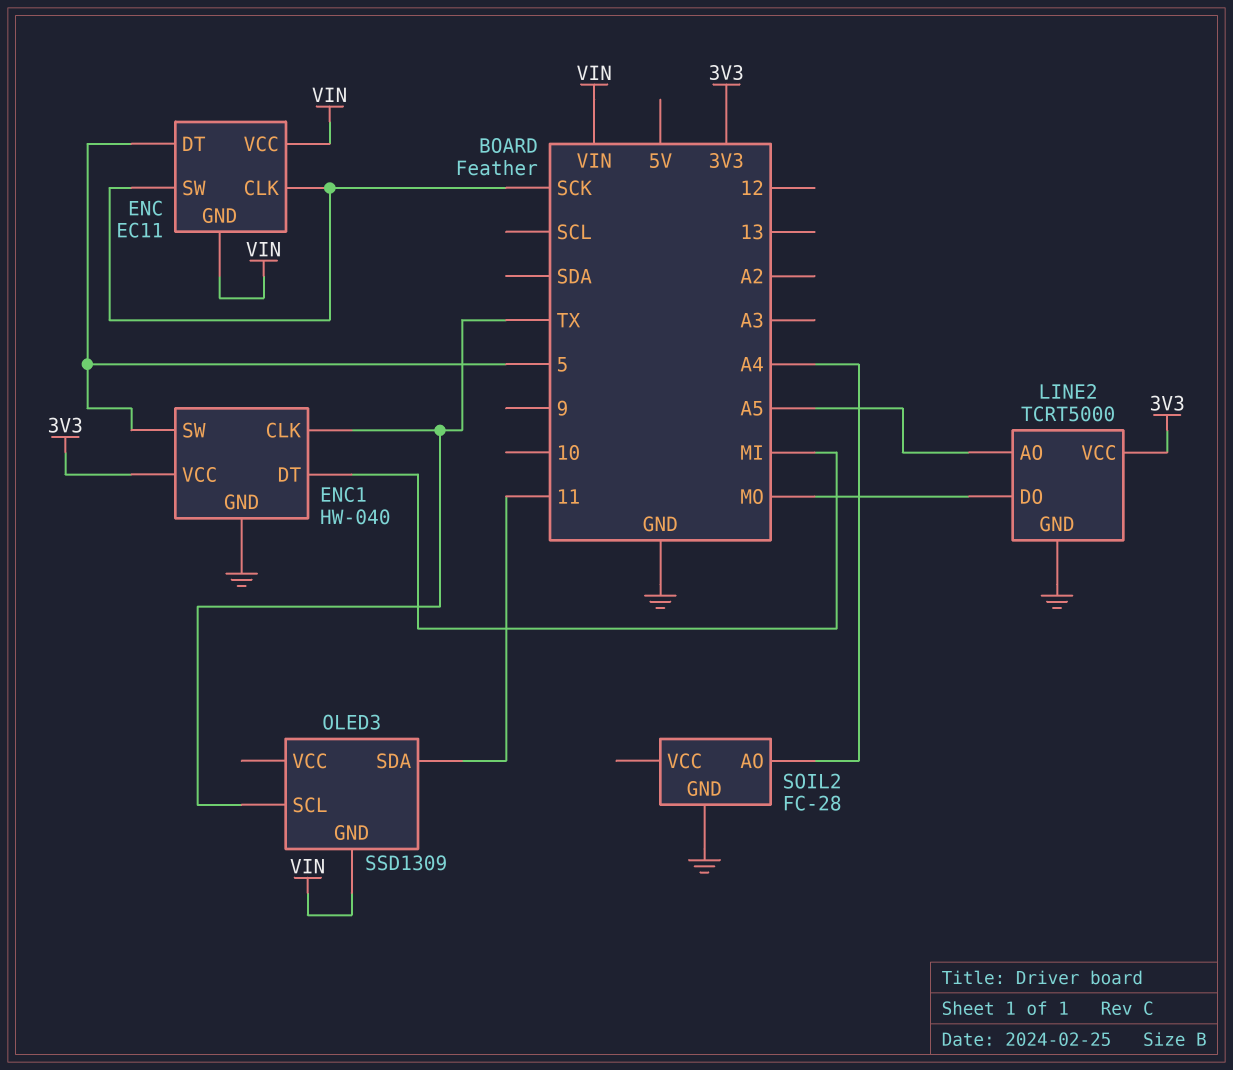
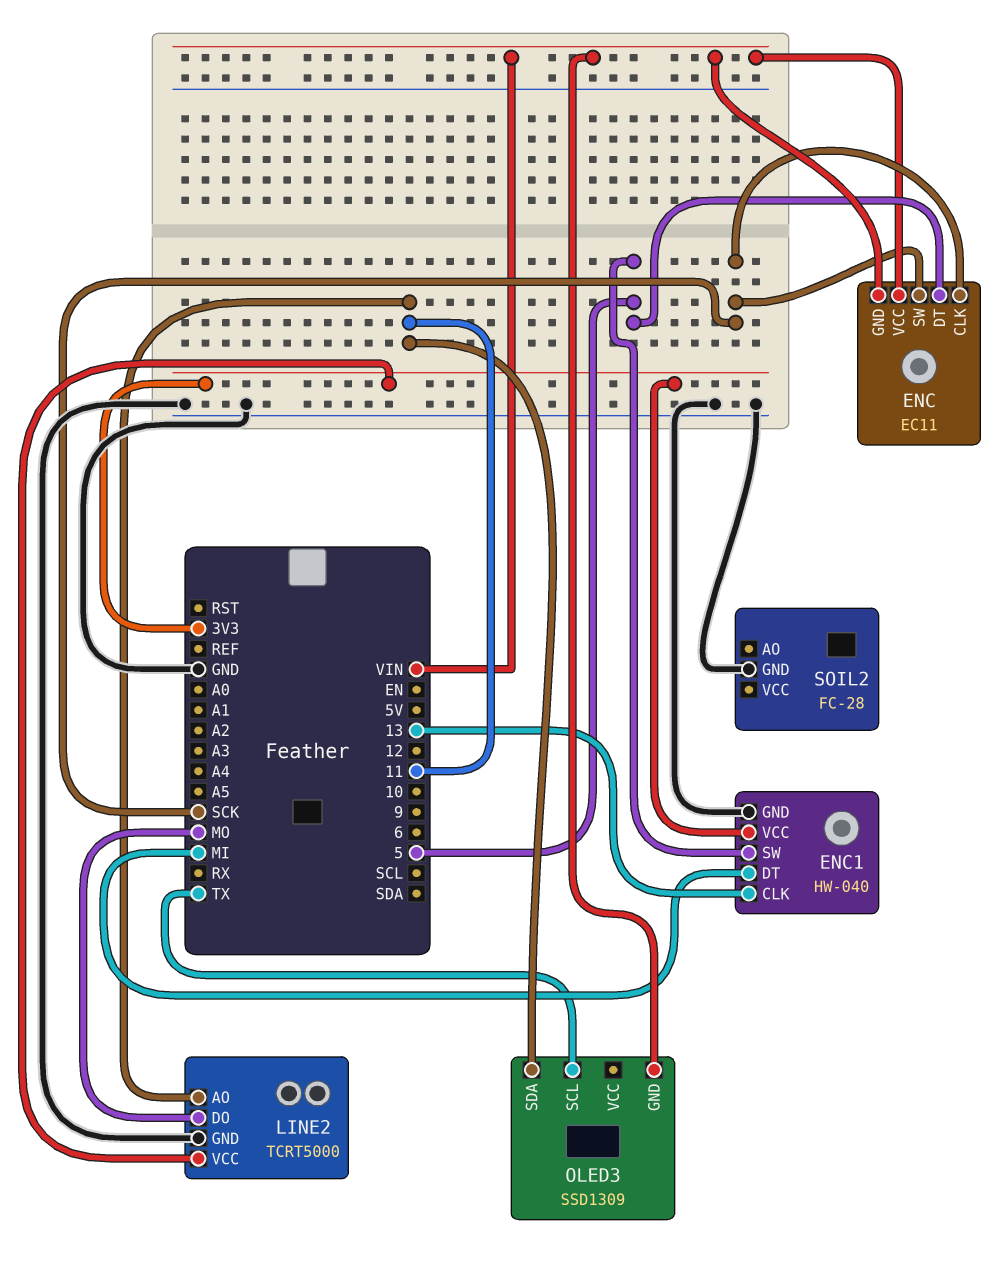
ENC1 pin CLK: TX -> 13
LINE2 pin AO: A5 -> 11
SOIL2 pin AO: A4 -> none

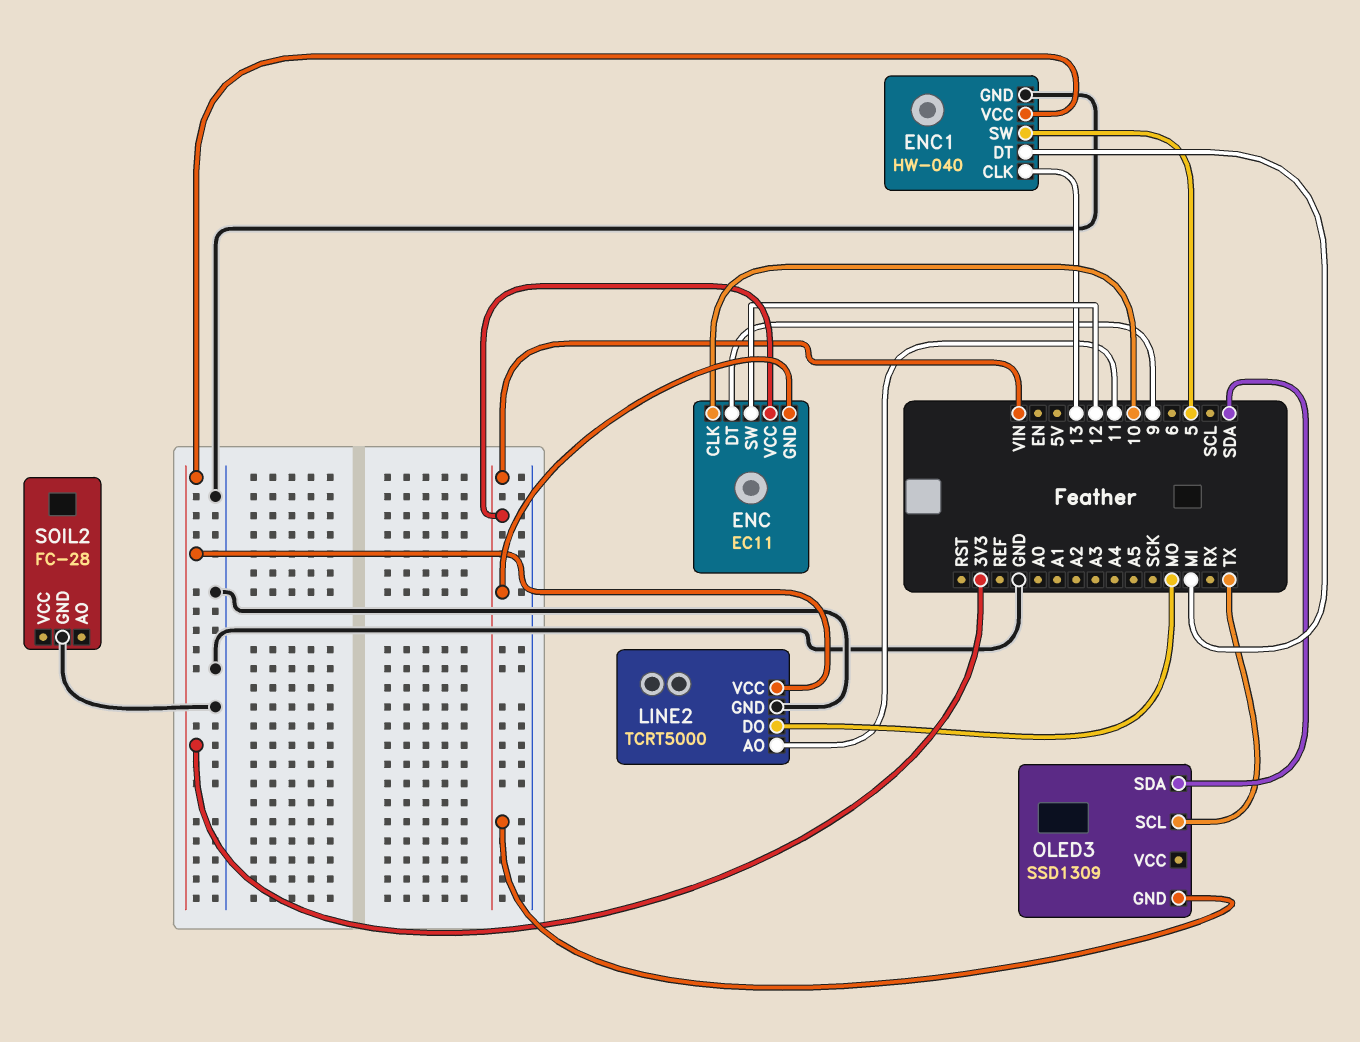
ENC pin CLK: SCK -> 10
ENC pin DT: 5 -> 9
ENC pin SW: SCK -> 12
OLED3 pin SDA: 11 -> SDA

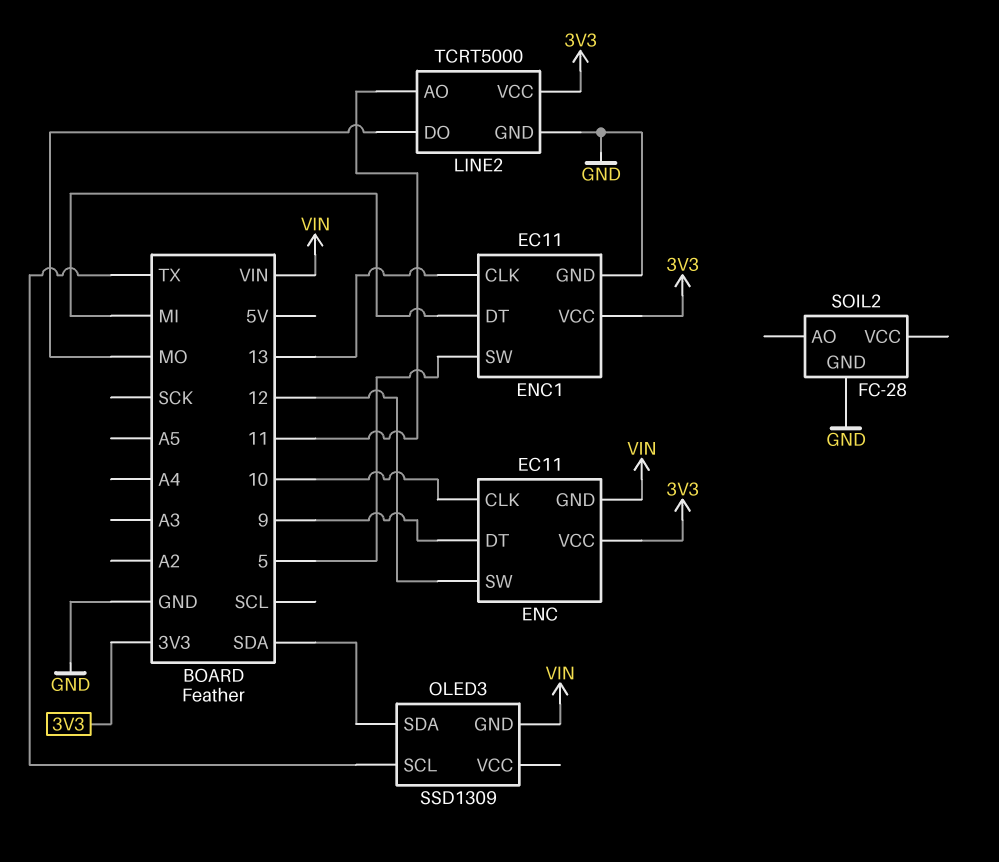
ENC pin VCC: VIN -> 3V3
ENC1: HW-040 -> EC11

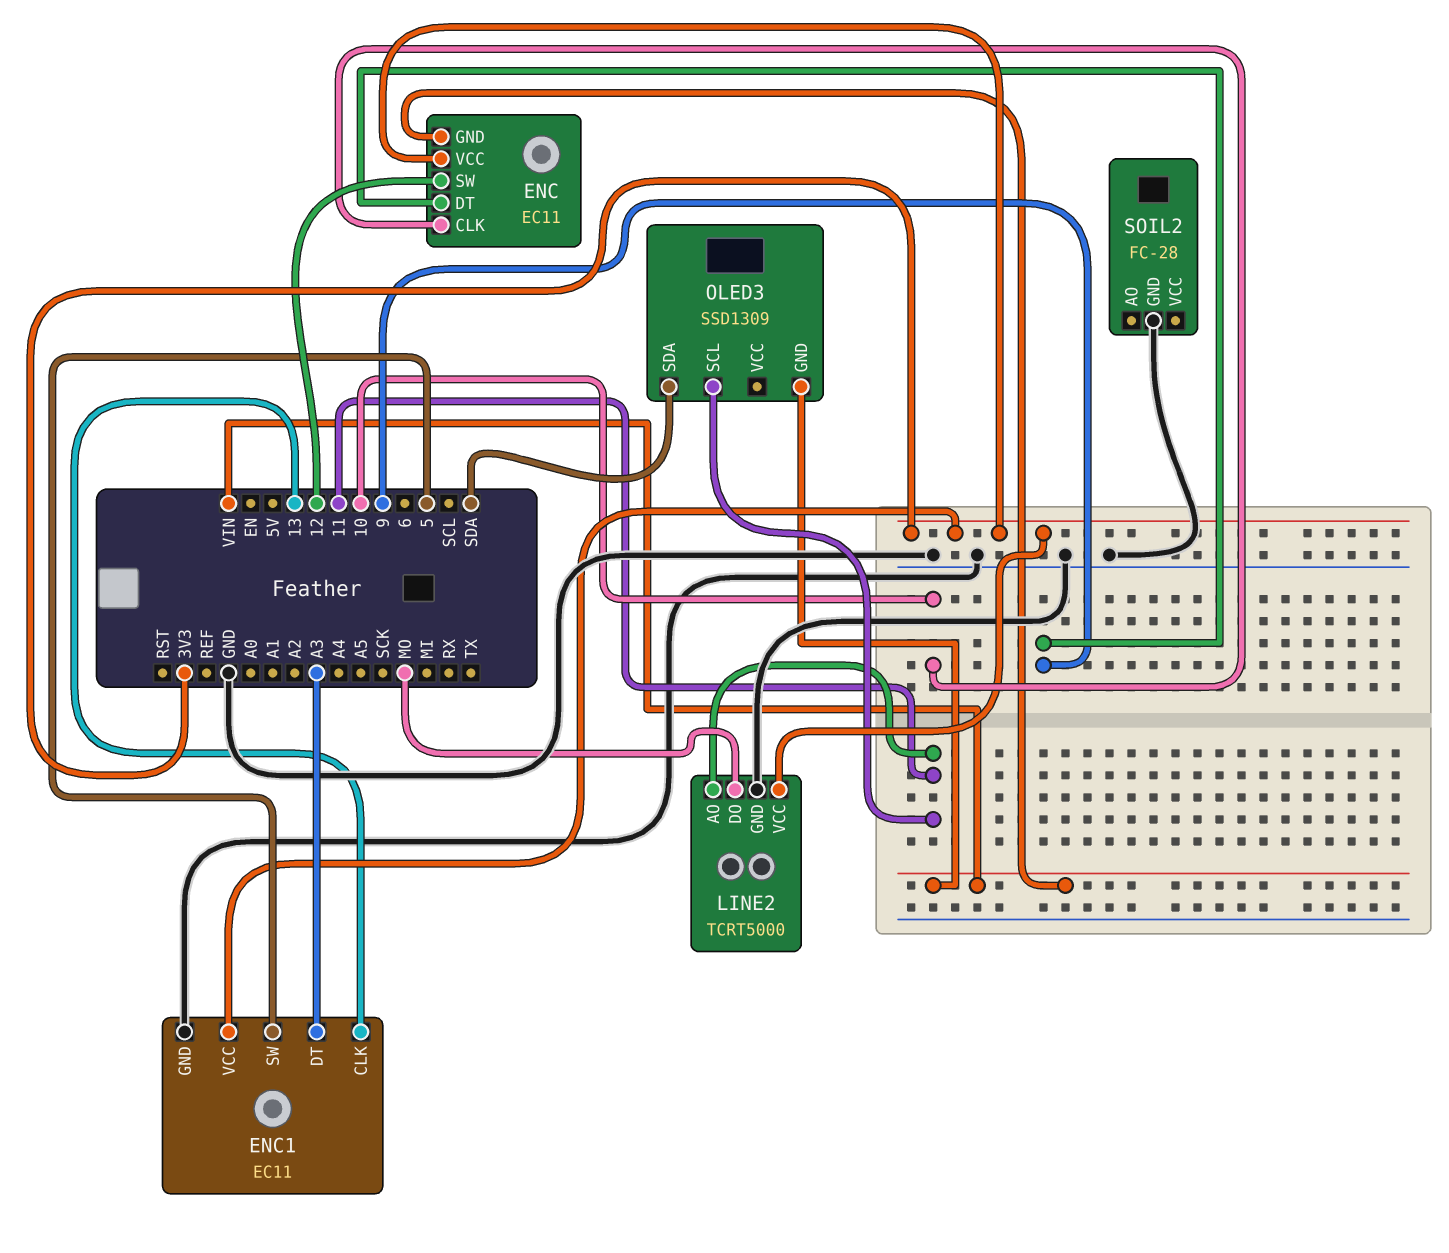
ENC1 pin DT: MI -> A3
OLED3 pin SCL: TX -> 11

